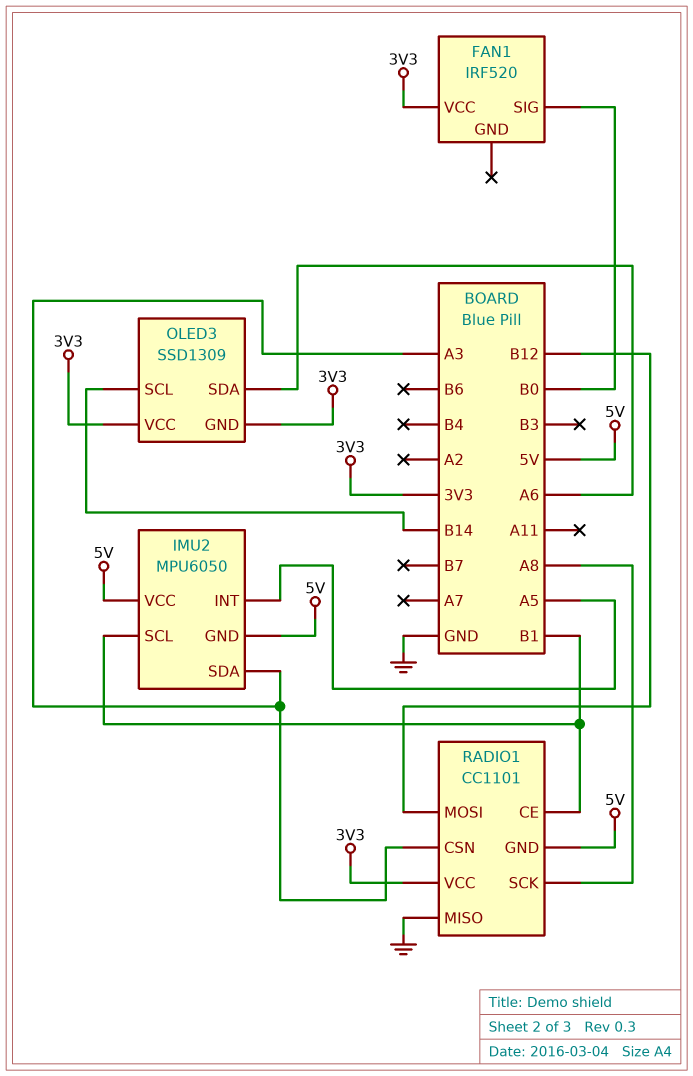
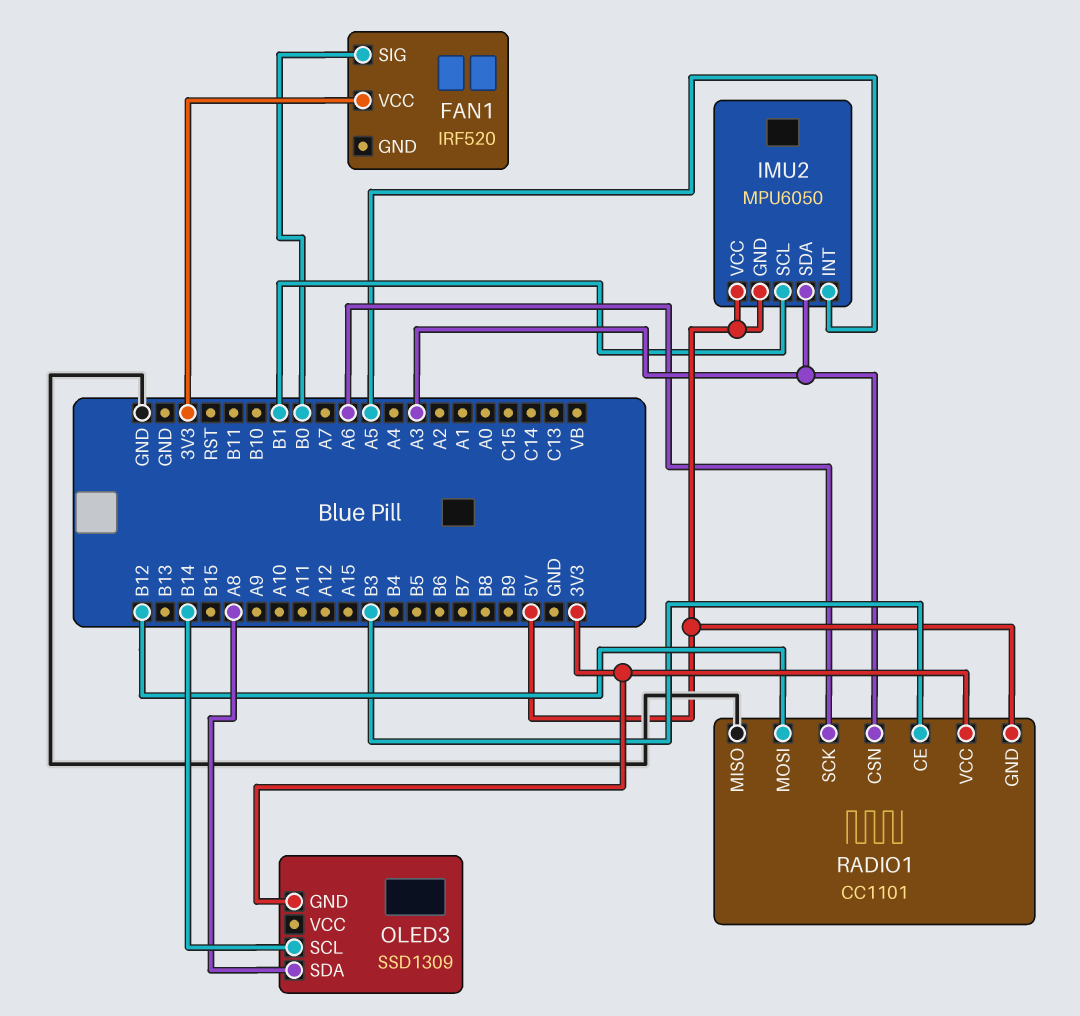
OLED3 pin SDA: A6 -> A8
OLED3 pin VCC: 3V3 -> none
RADIO1 pin CE: B1 -> B3
RADIO1 pin SCK: A8 -> A6

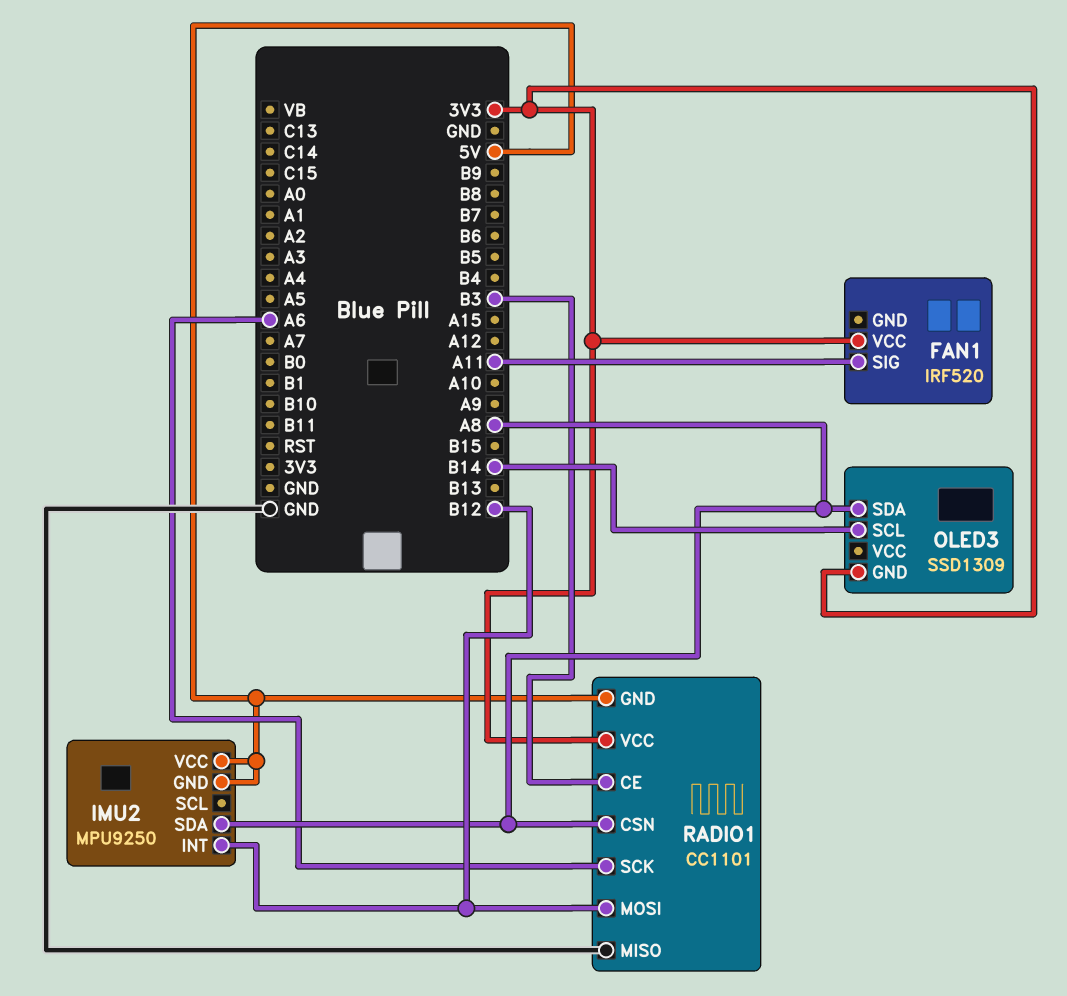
FAN1 pin SIG: B0 -> A11
IMU2: MPU6050 -> MPU9250
IMU2 pin INT: A5 -> B12
IMU2 pin SCL: B1 -> none
IMU2 pin SDA: A3 -> A8
RADIO1 pin CSN: A3 -> A8

